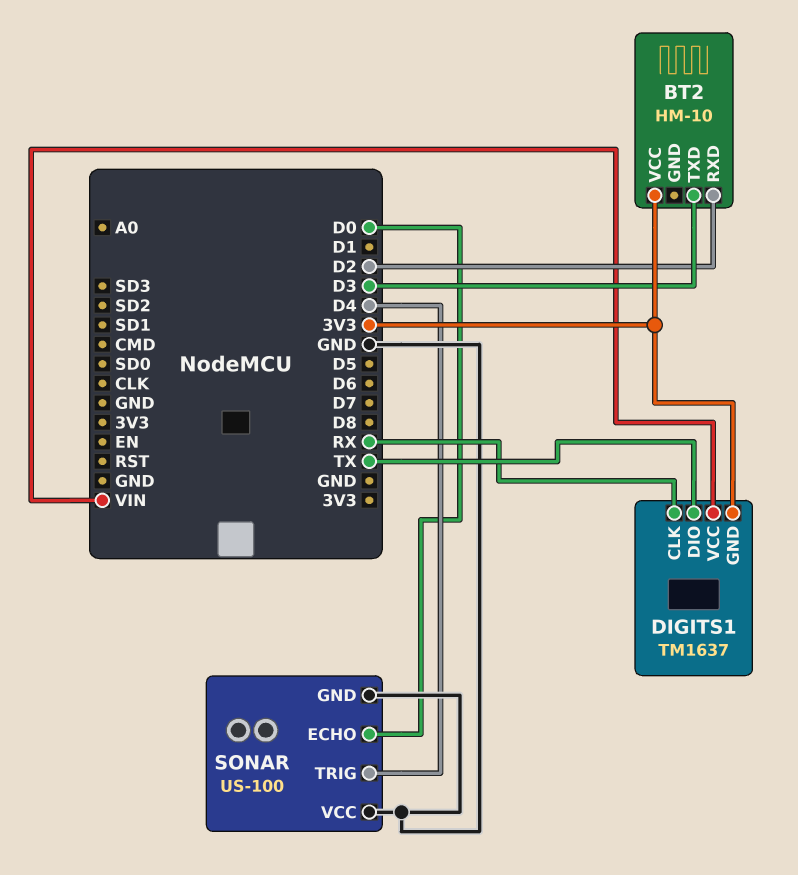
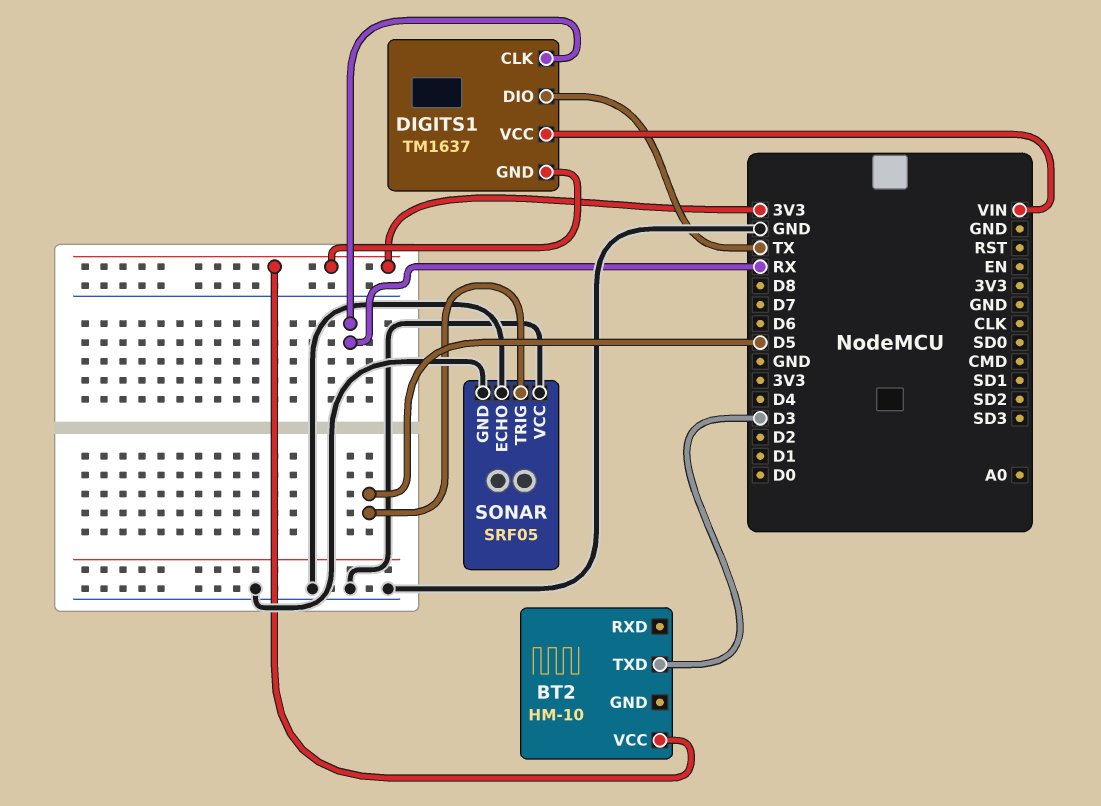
BT2 pin RXD: D2 -> none
SONAR: US-100 -> SRF05
SONAR pin ECHO: D0 -> GND
SONAR pin TRIG: D4 -> D5

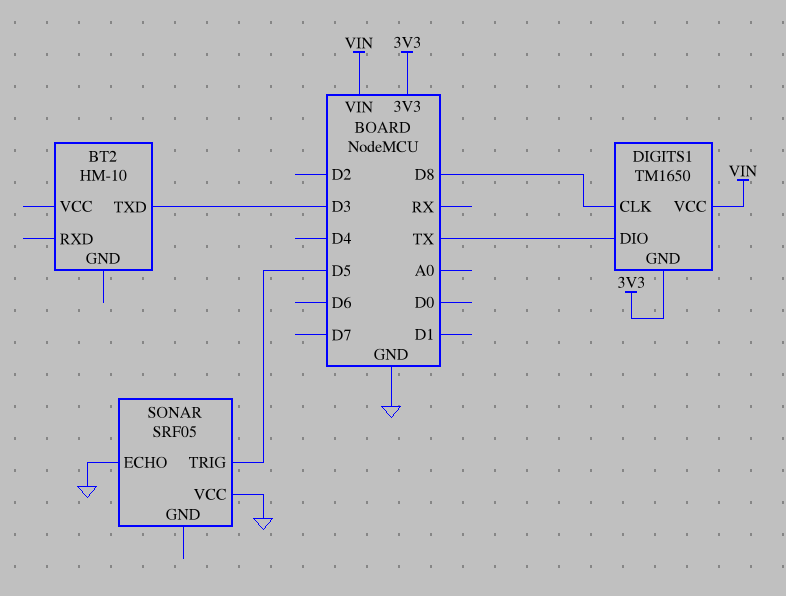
BT2 pin VCC: 3V3 -> none
DIGITS1: TM1637 -> TM1650
DIGITS1 pin CLK: RX -> D8
SONAR pin GND: GND -> none

